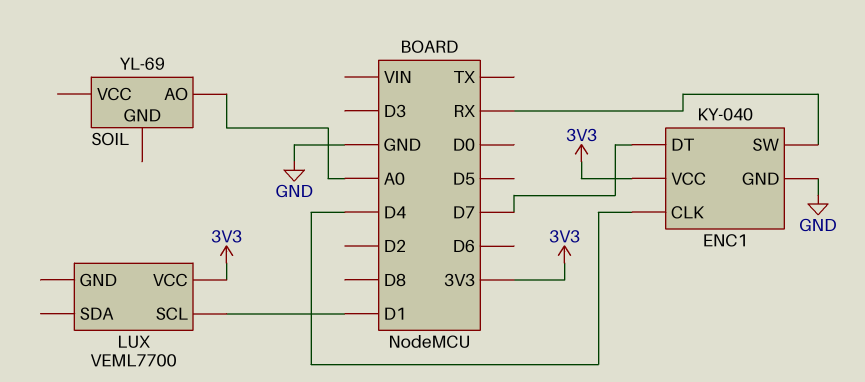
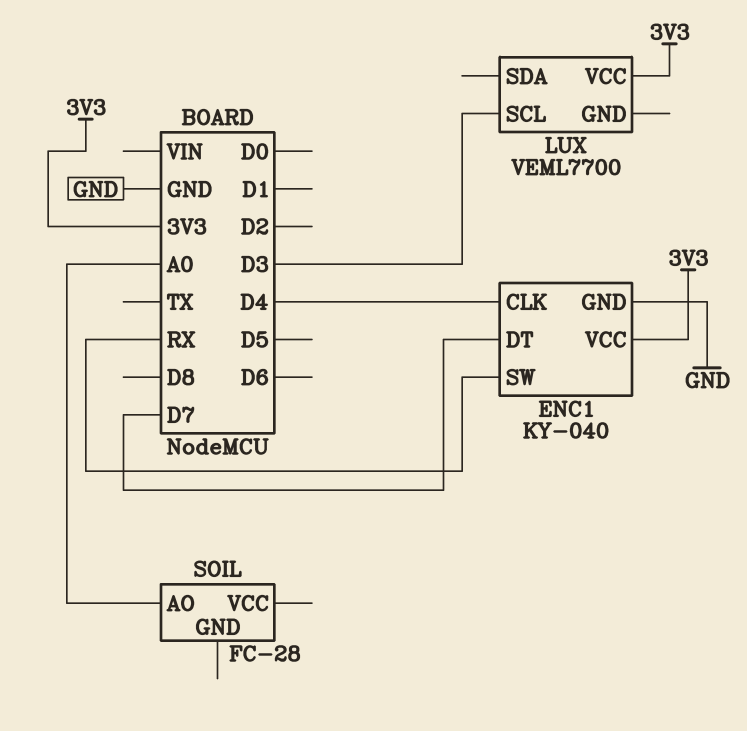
LUX pin SCL: D1 -> D3
SOIL: YL-69 -> FC-28

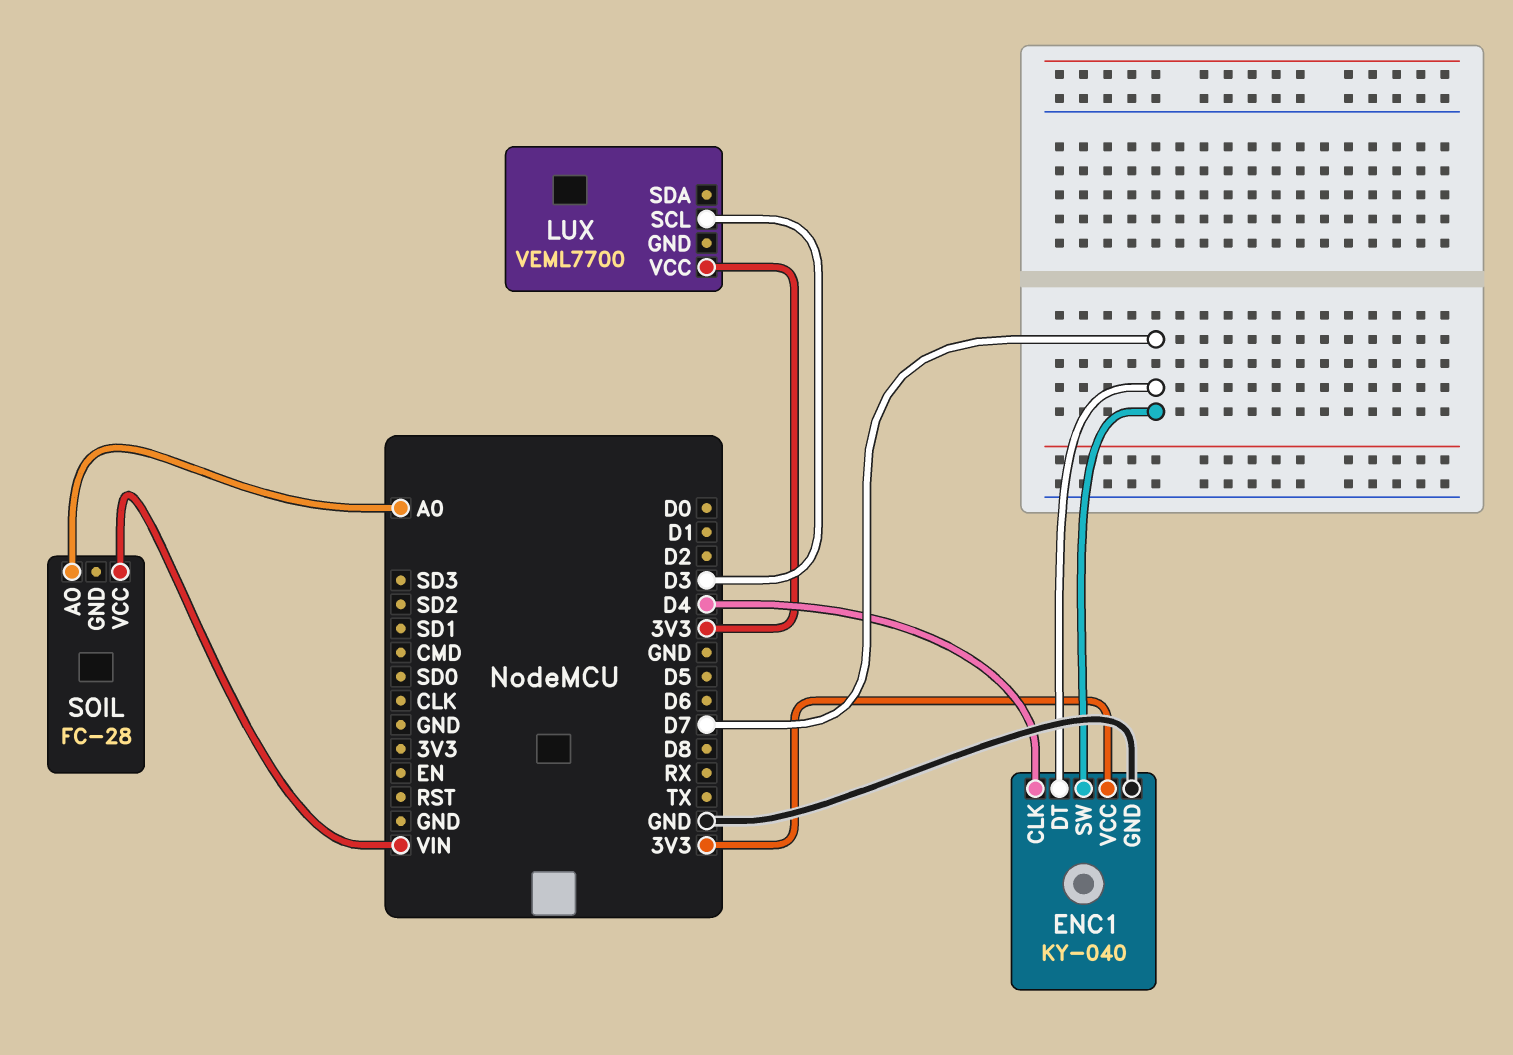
ENC1 pin SW: RX -> D7
SOIL pin VCC: none -> VIN

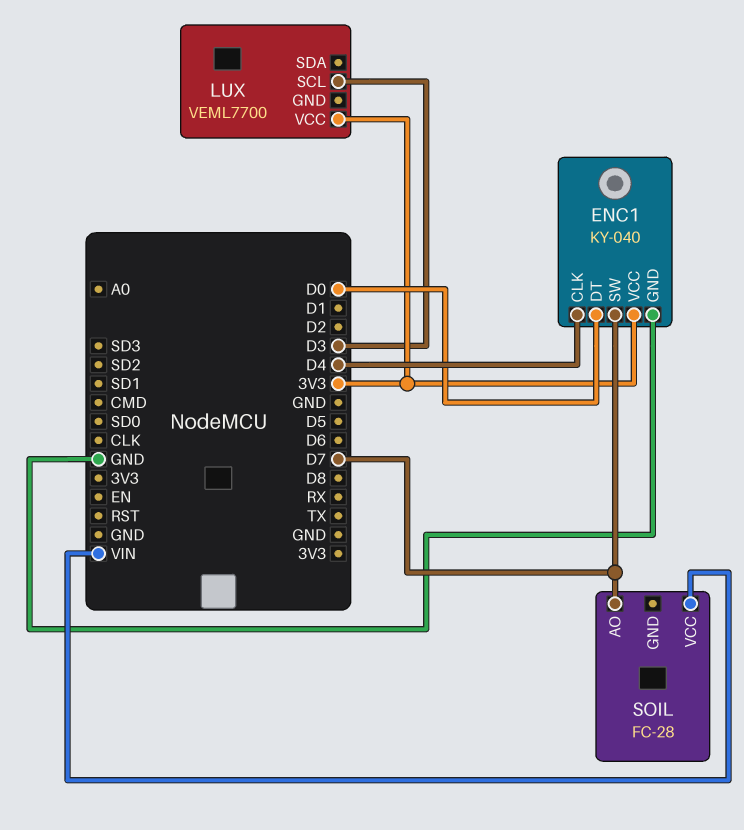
ENC1 pin DT: D7 -> D0
SOIL pin AO: A0 -> D7

